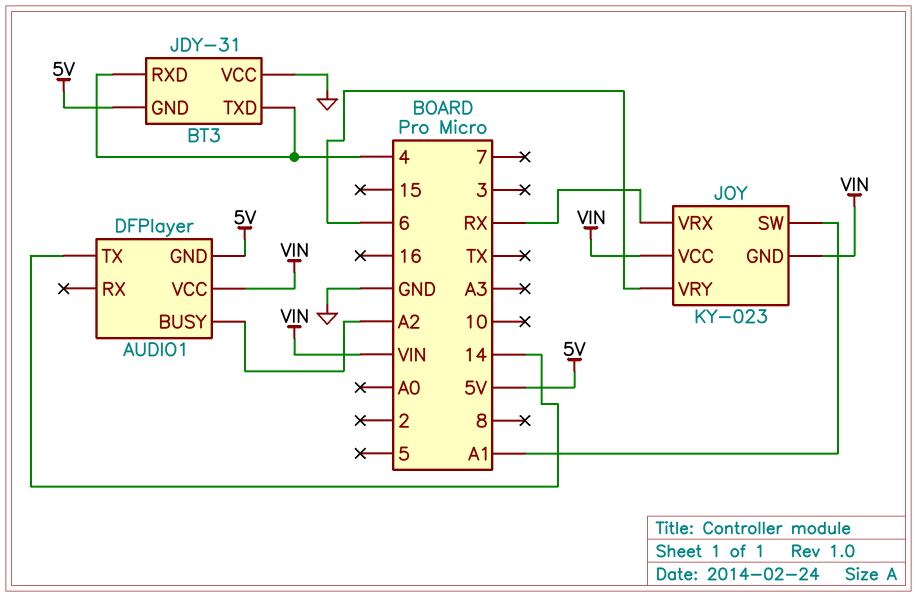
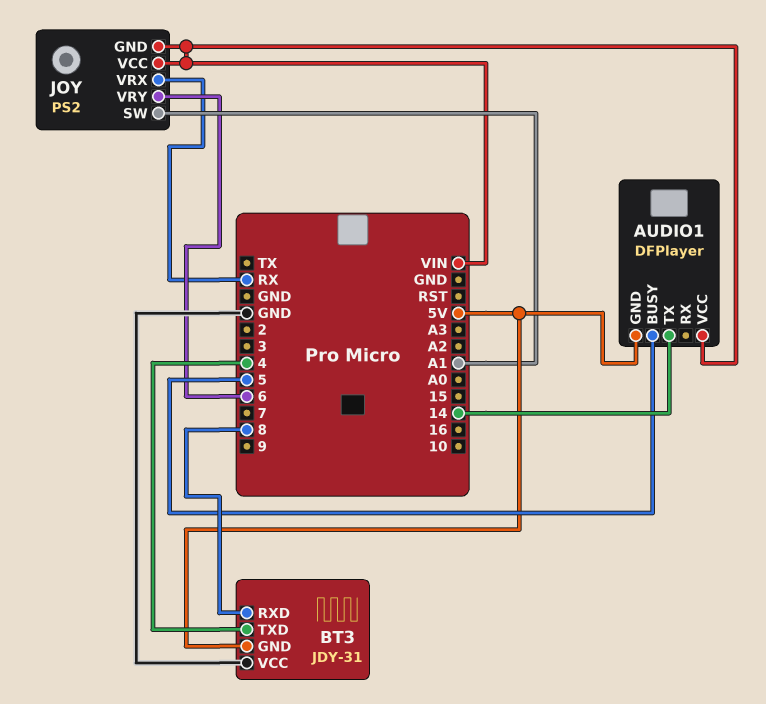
AUDIO1 pin BUSY: A2 -> 5
BT3 pin RXD: 4 -> 8
JOY: KY-023 -> PS2

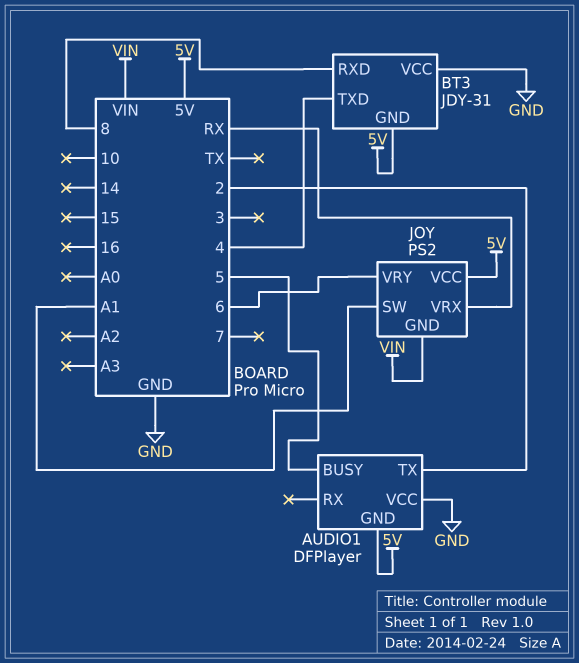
AUDIO1 pin TX: 14 -> 2
AUDIO1 pin VCC: VIN -> GND
JOY pin VCC: VIN -> 5V

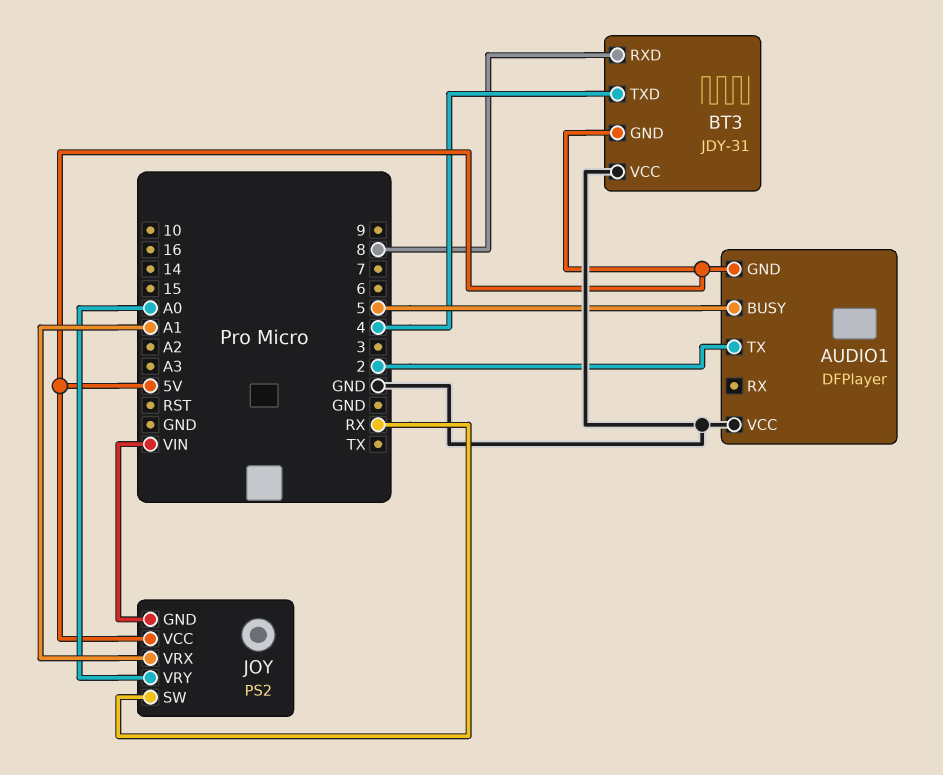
JOY pin SW: A1 -> RX
JOY pin VRX: RX -> A1
JOY pin VRY: 6 -> A0

